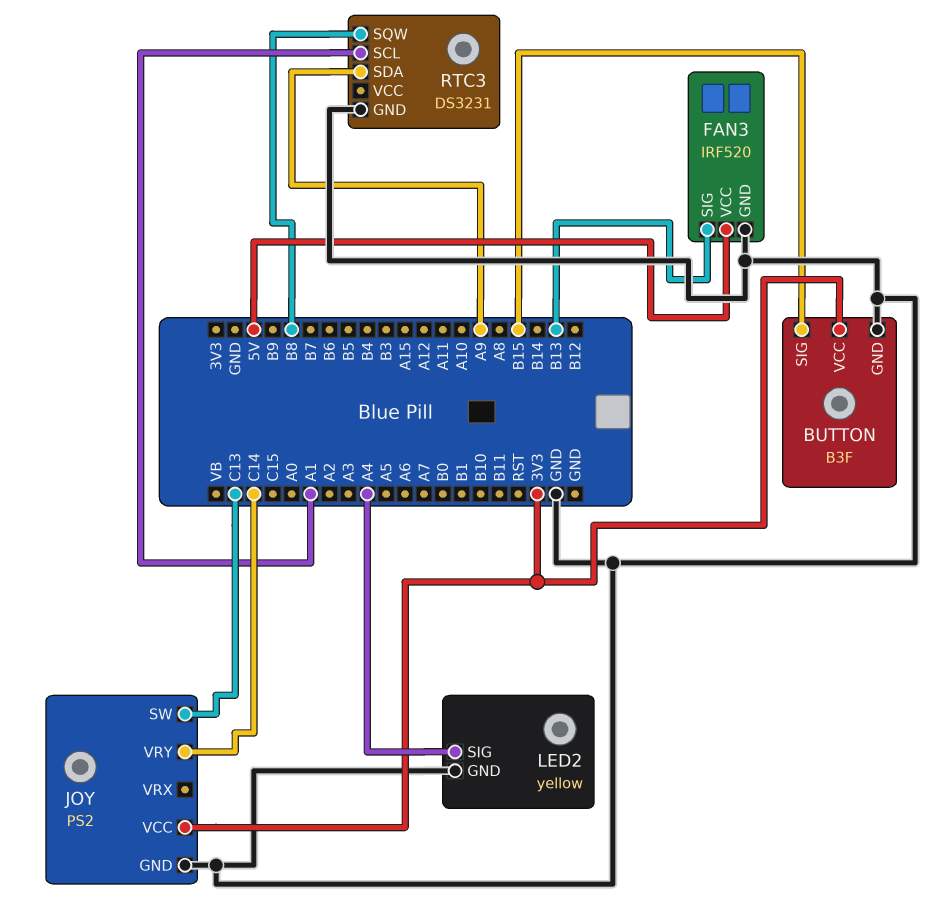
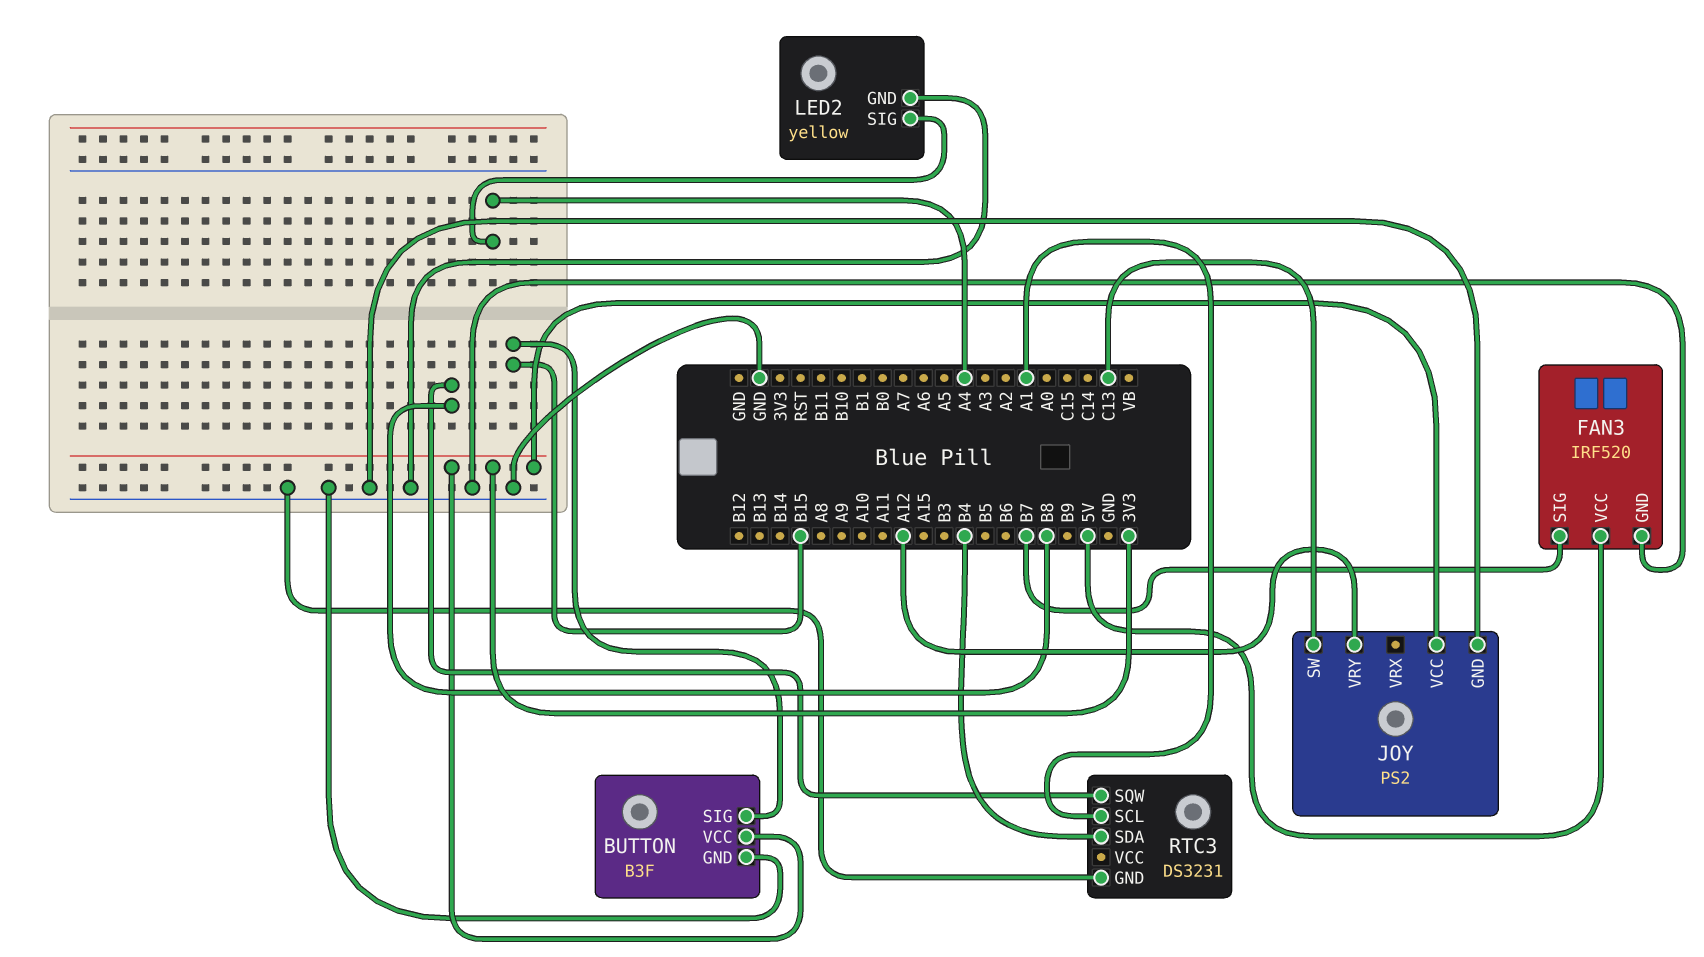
FAN3 pin SIG: B13 -> B7
JOY pin VRY: C14 -> A12
RTC3 pin SDA: A9 -> B4

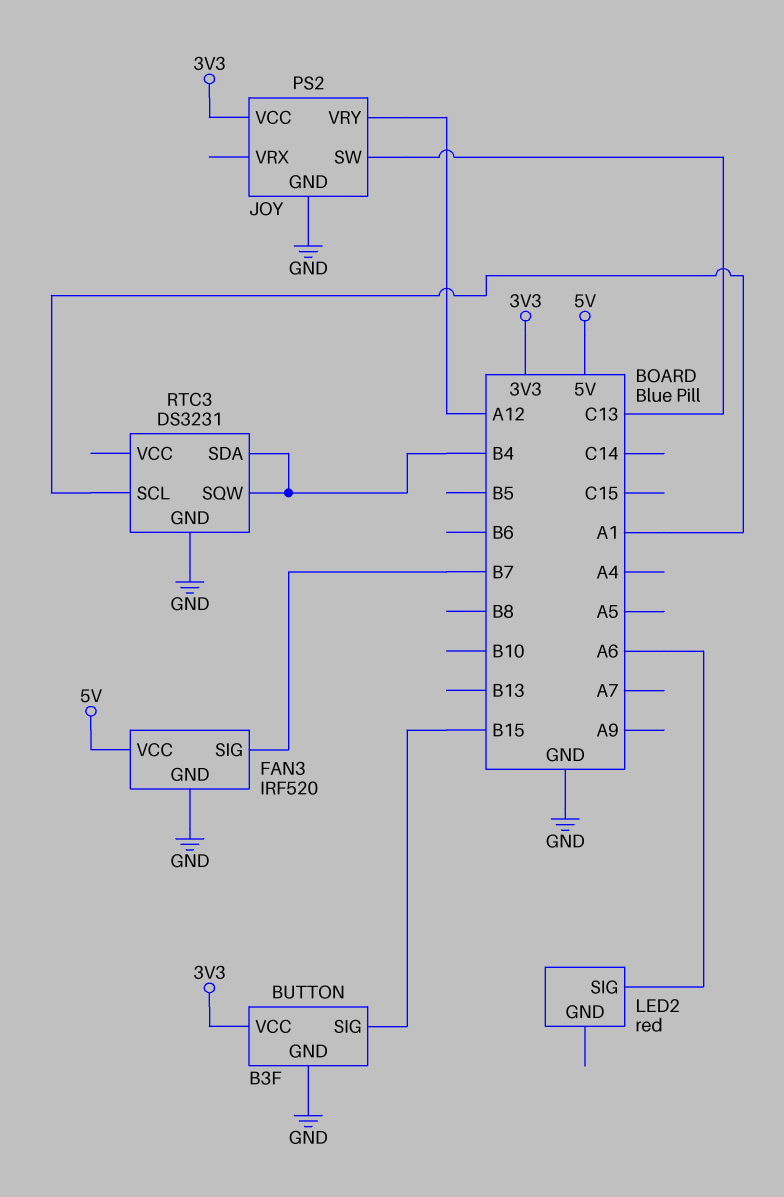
LED2: yellow -> red
LED2 pin GND: GND -> none
LED2 pin SIG: A4 -> A6
RTC3 pin SQW: B8 -> B4

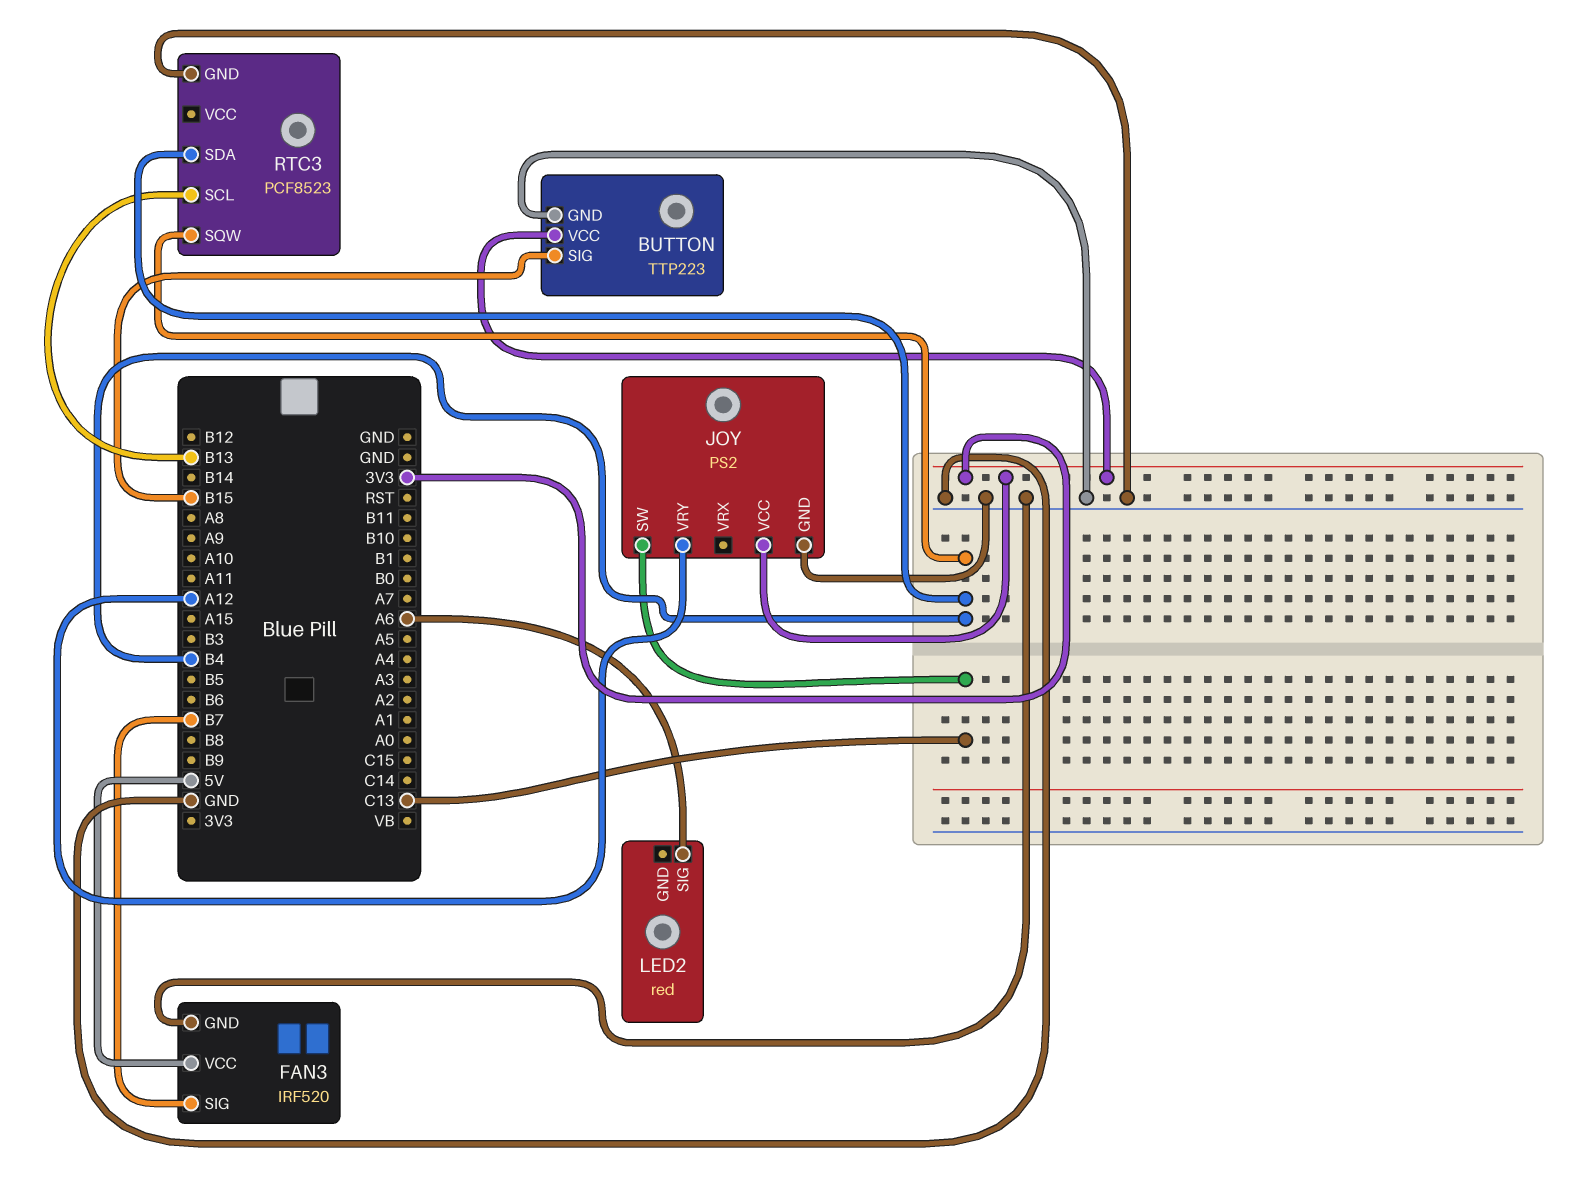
BUTTON: B3F -> TTP223
RTC3: DS3231 -> PCF8523
RTC3 pin SCL: A1 -> B13

